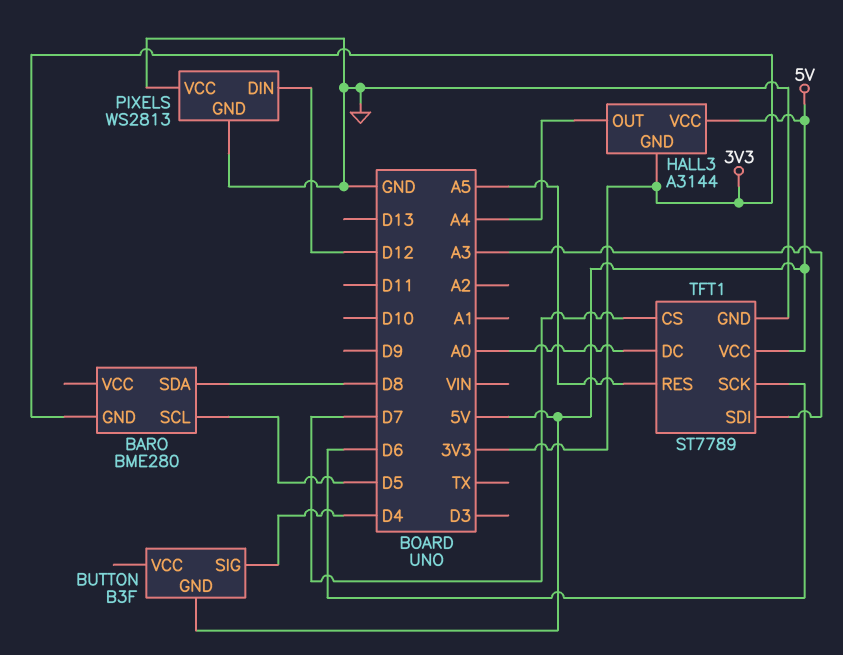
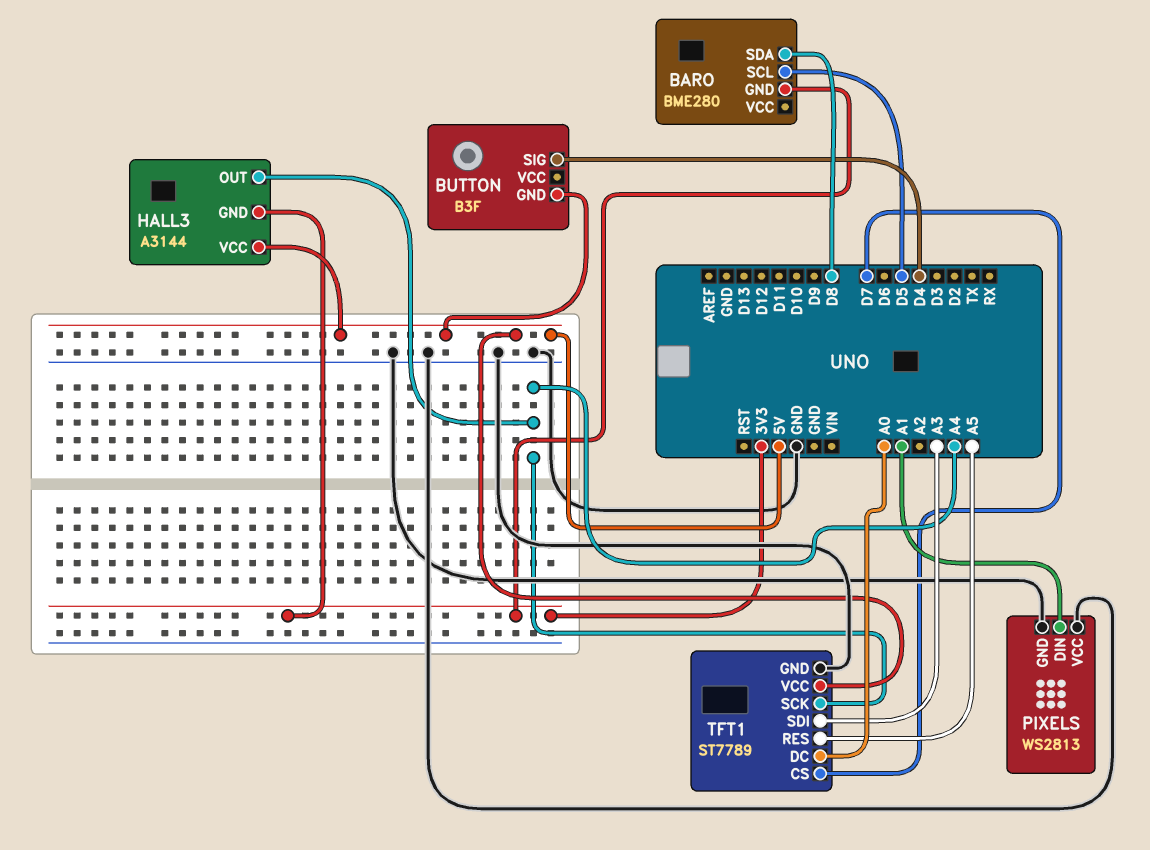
PIXELS pin DIN: D12 -> A1
TFT1 pin SCK: D6 -> A4

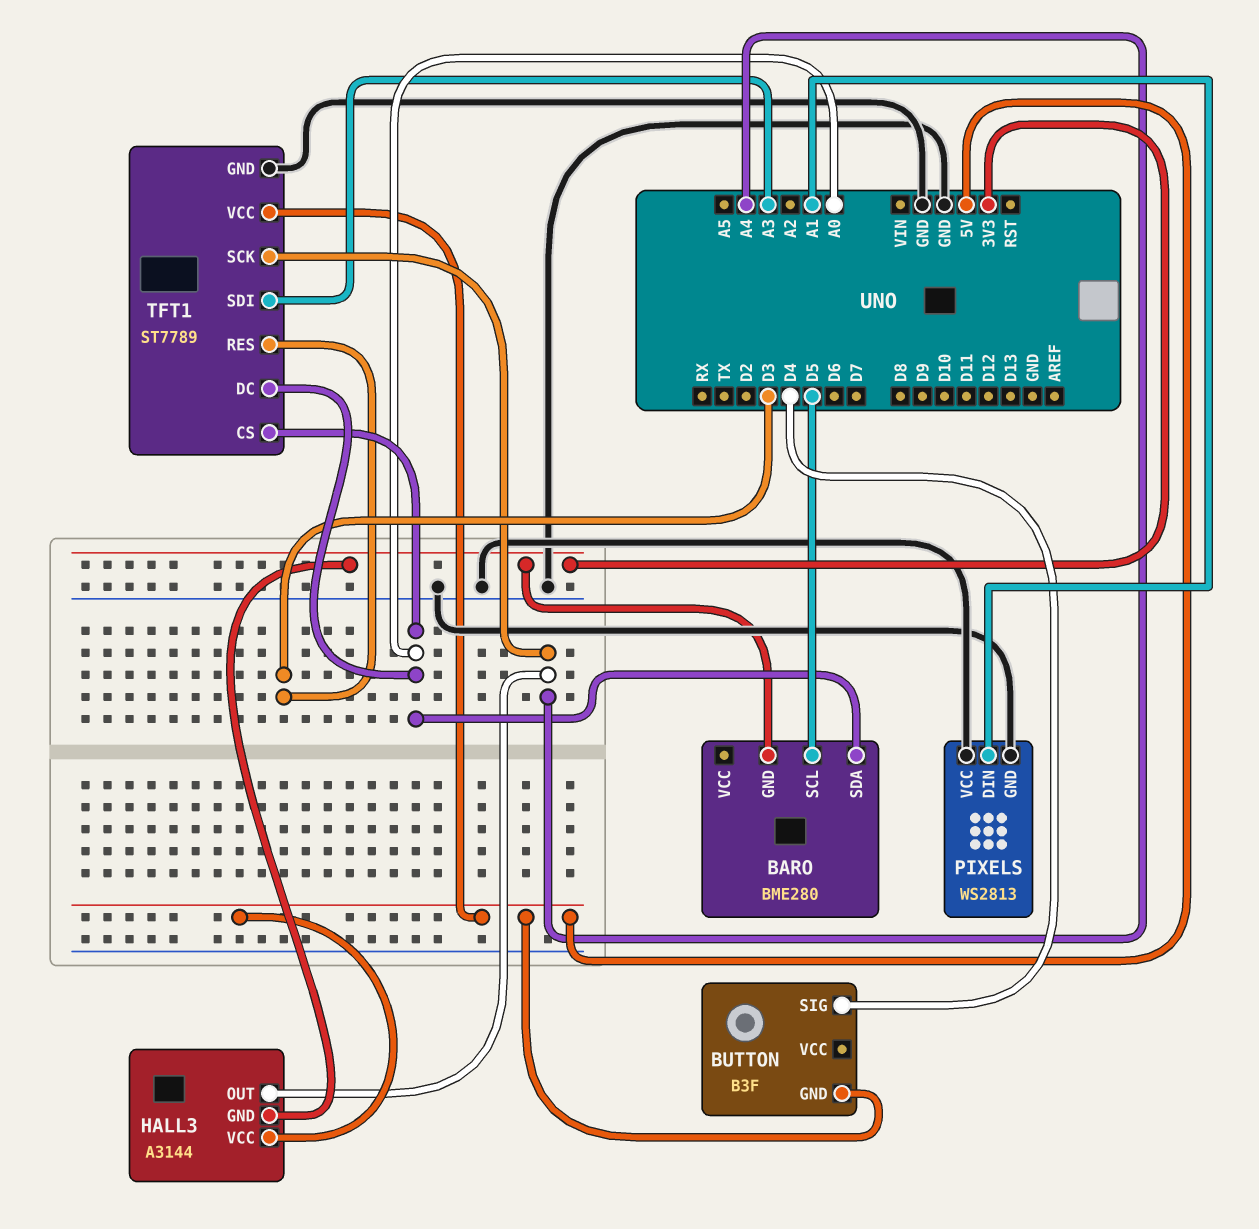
BARO pin SDA: D8 -> A0
TFT1 pin CS: D7 -> A0
TFT1 pin RES: A5 -> D3

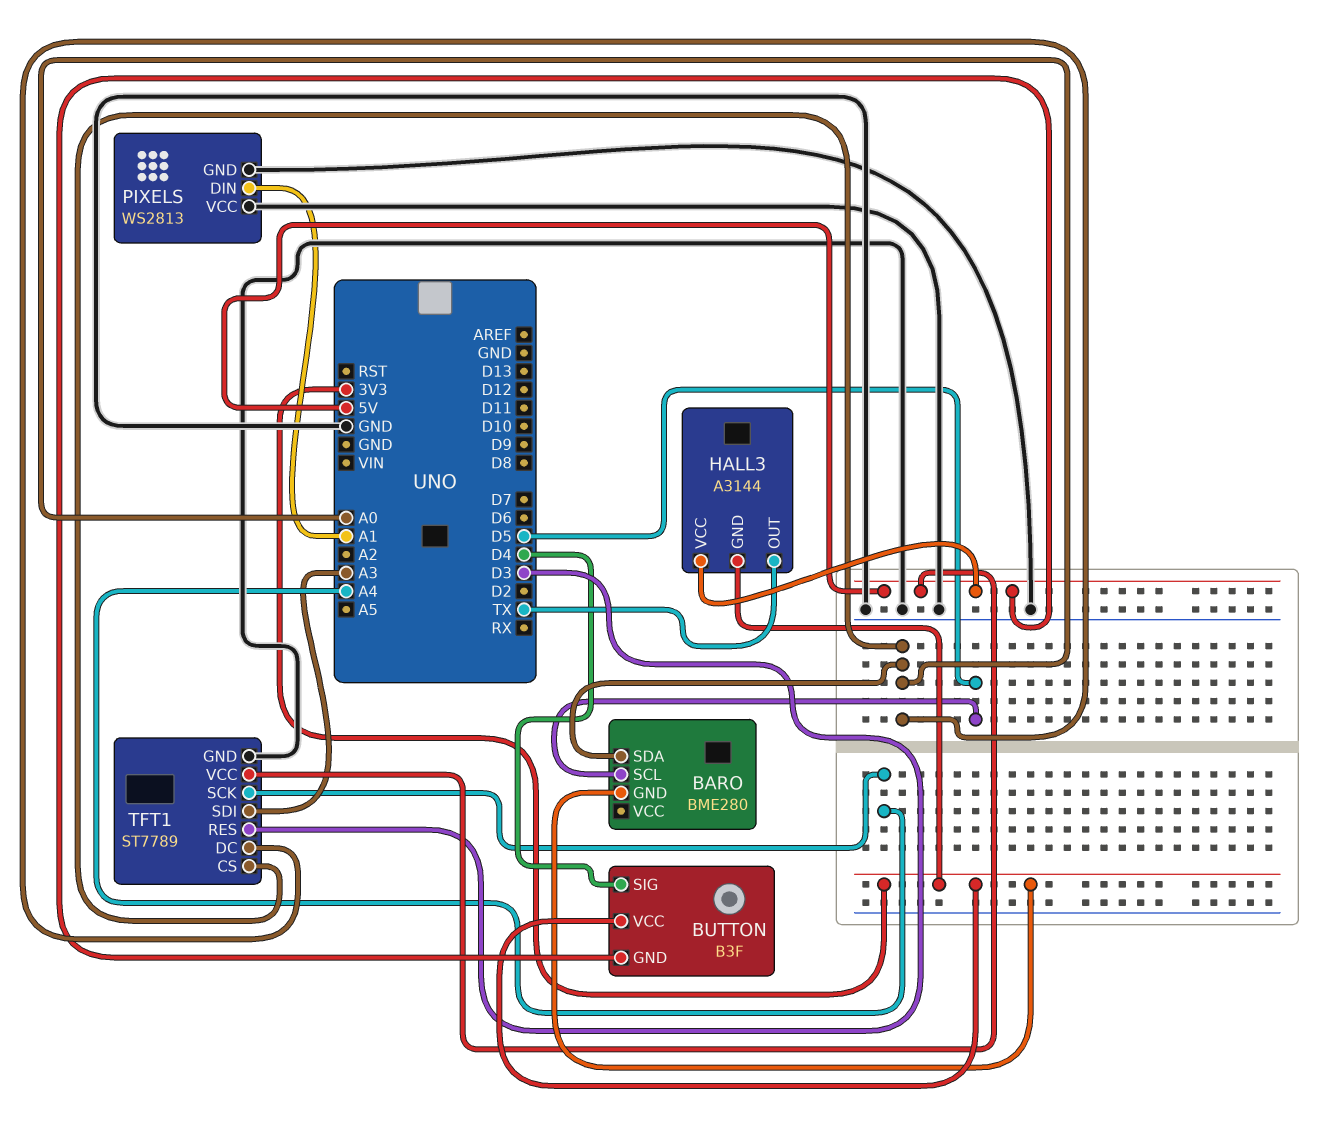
BUTTON pin VCC: none -> 3V3
HALL3 pin OUT: A4 -> TX

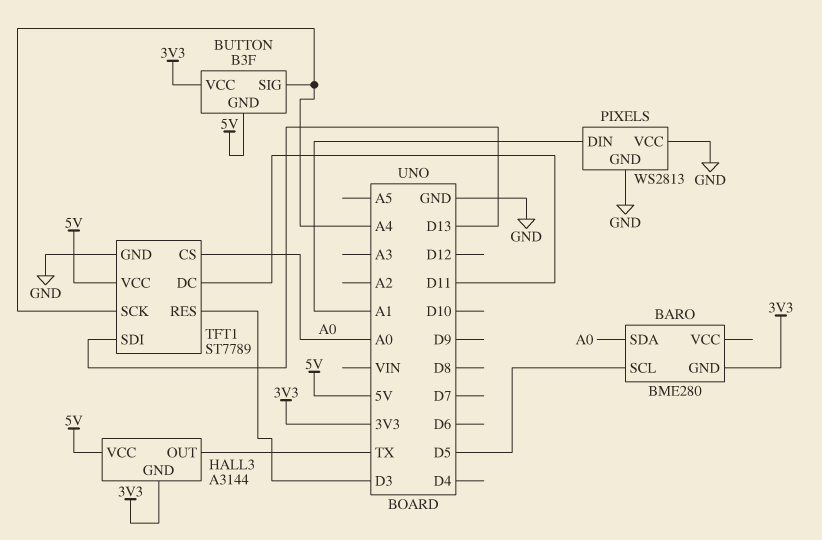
BUTTON pin SIG: D4 -> A4
TFT1 pin DC: A0 -> D11
TFT1 pin SDI: A3 -> D13

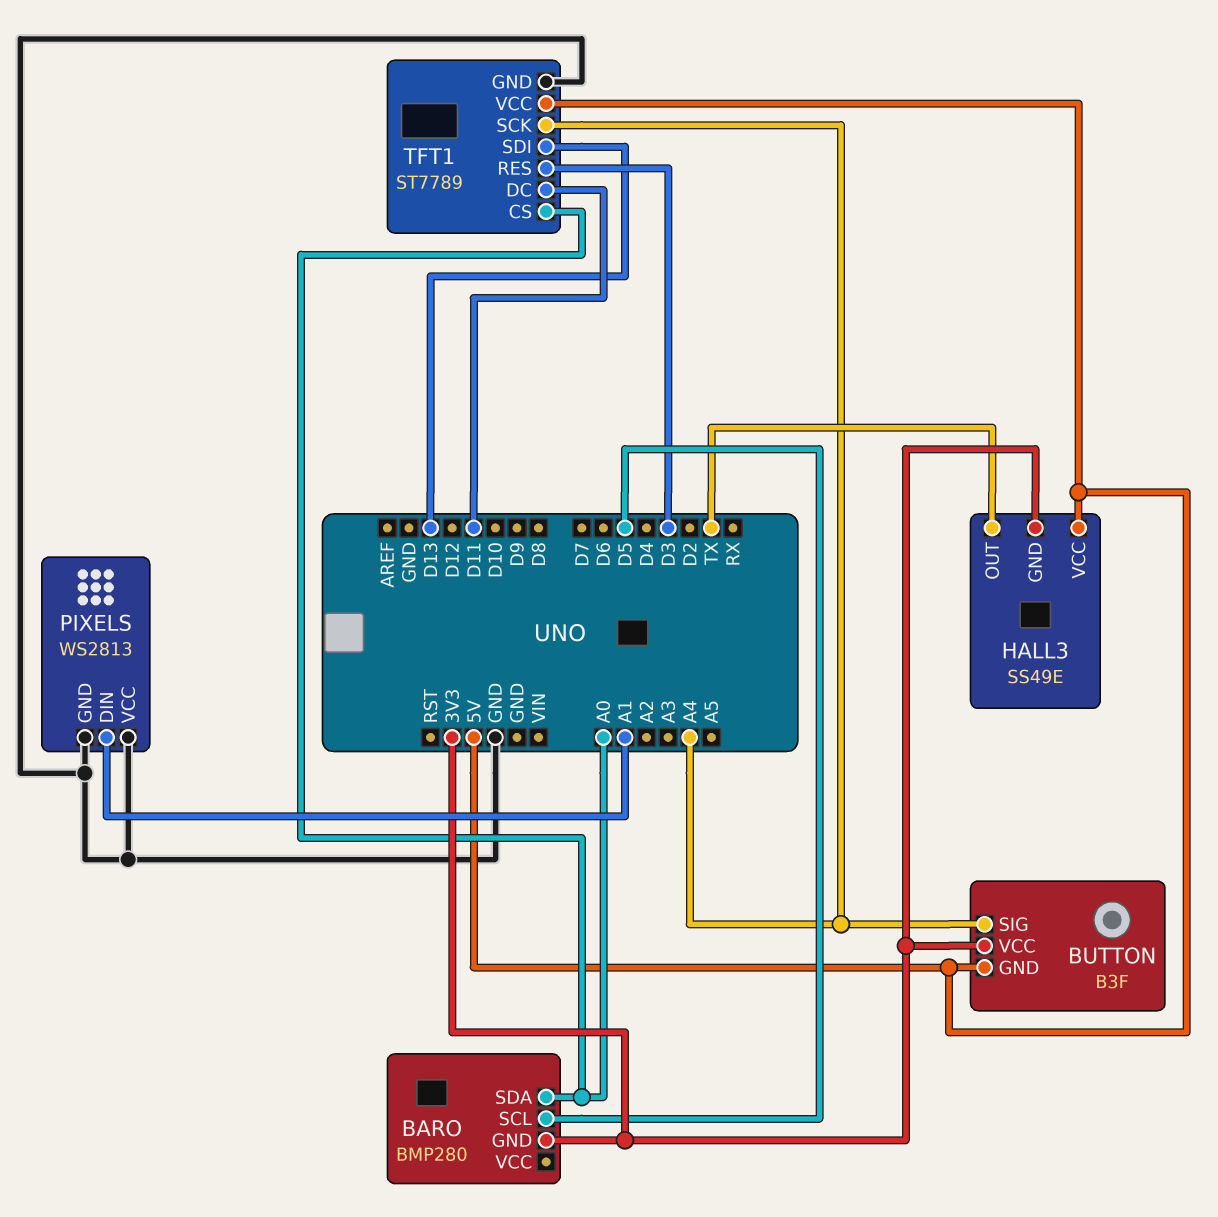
BARO: BME280 -> BMP280
HALL3: A3144 -> SS49E

